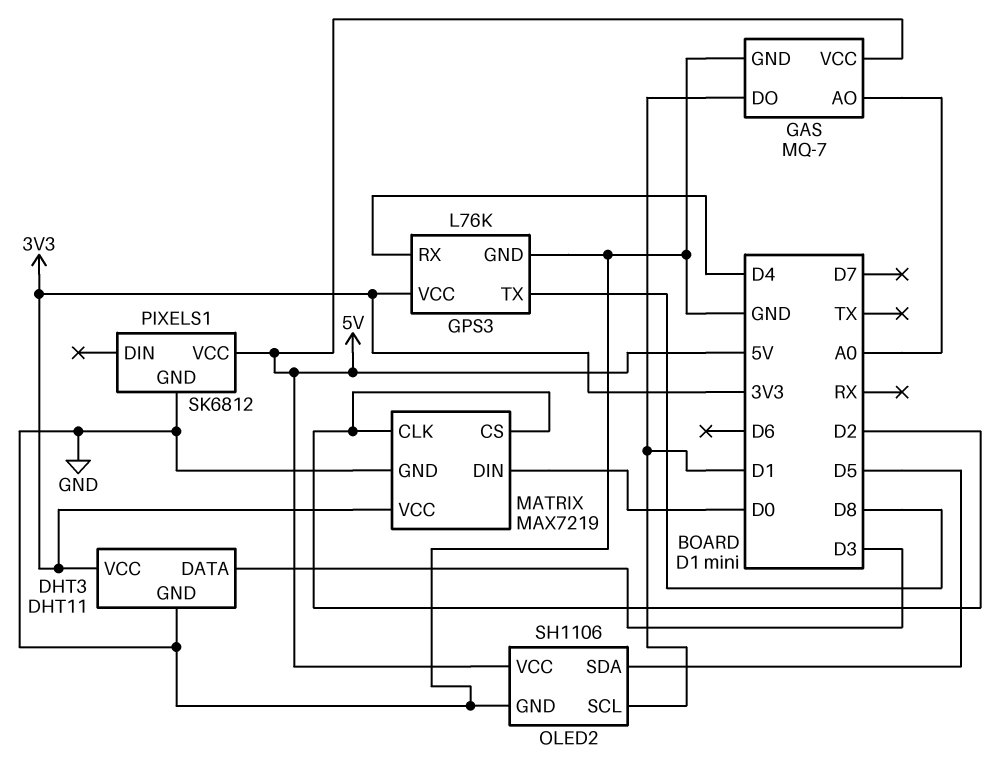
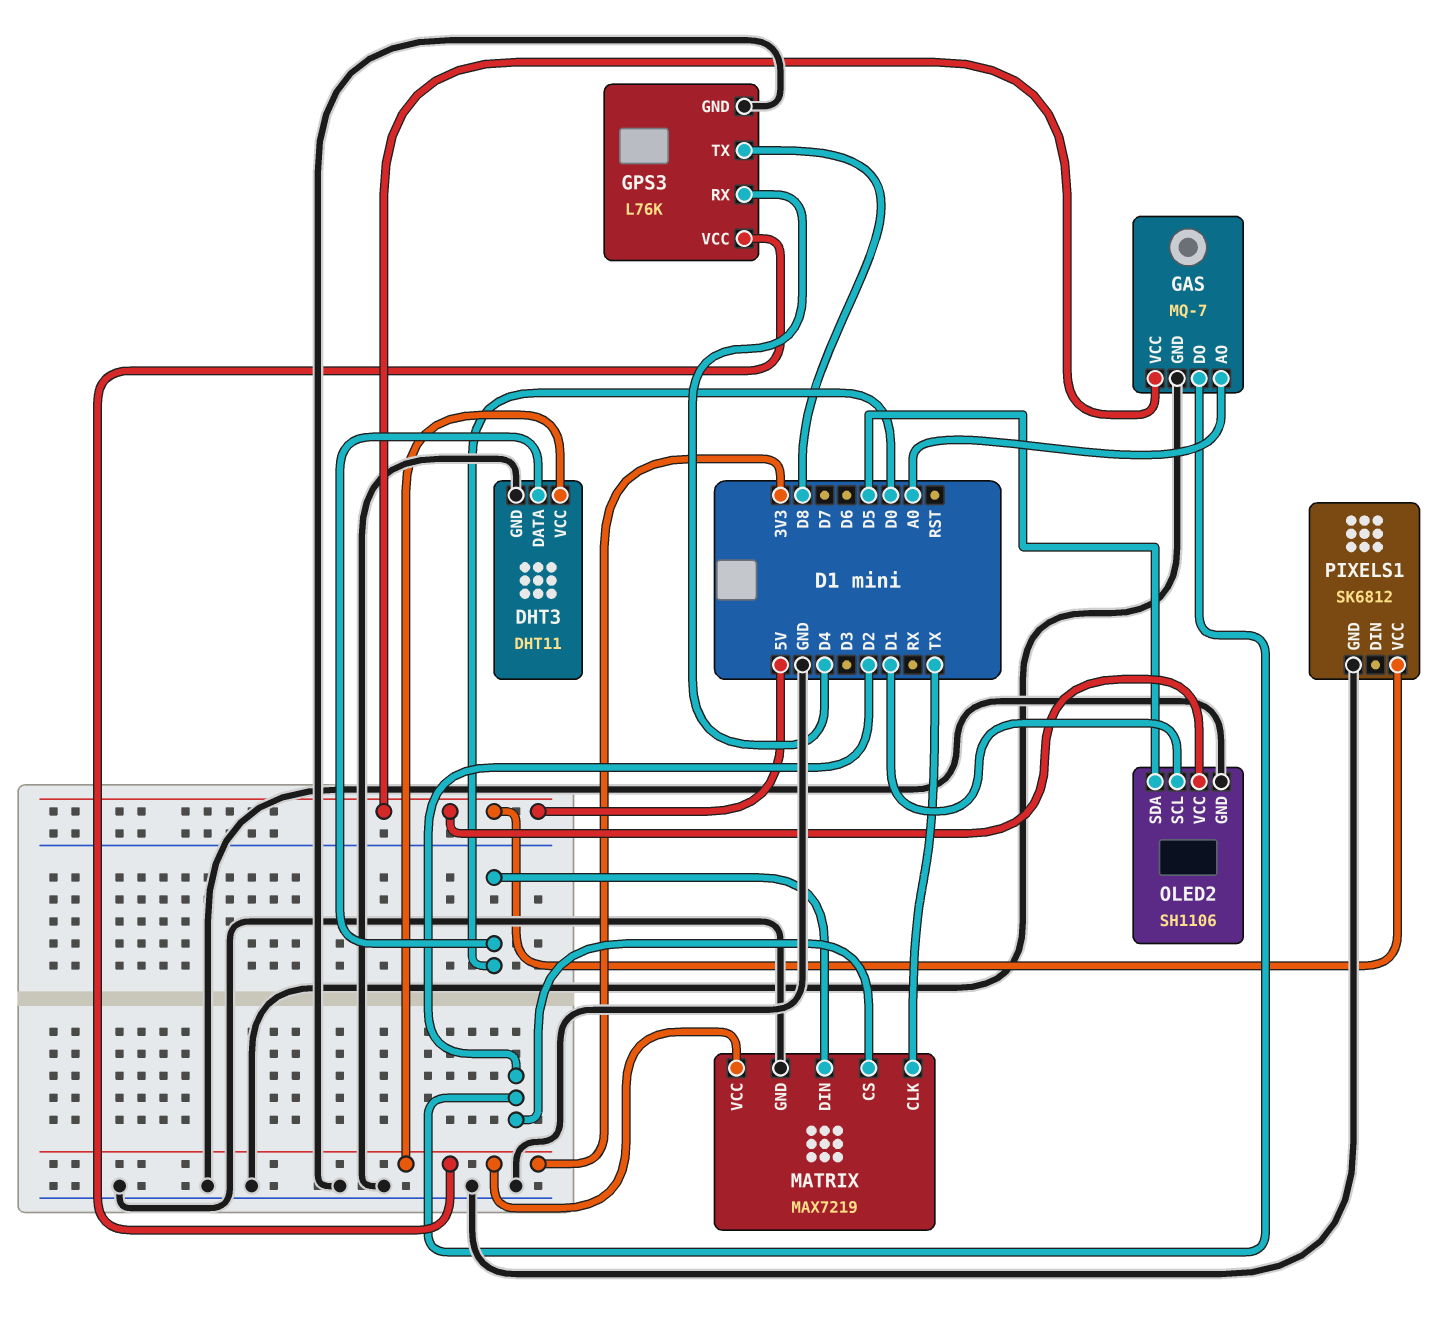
DHT3 pin DATA: D3 -> D0
GAS pin DO: D1 -> D2
MATRIX pin CLK: D2 -> TX

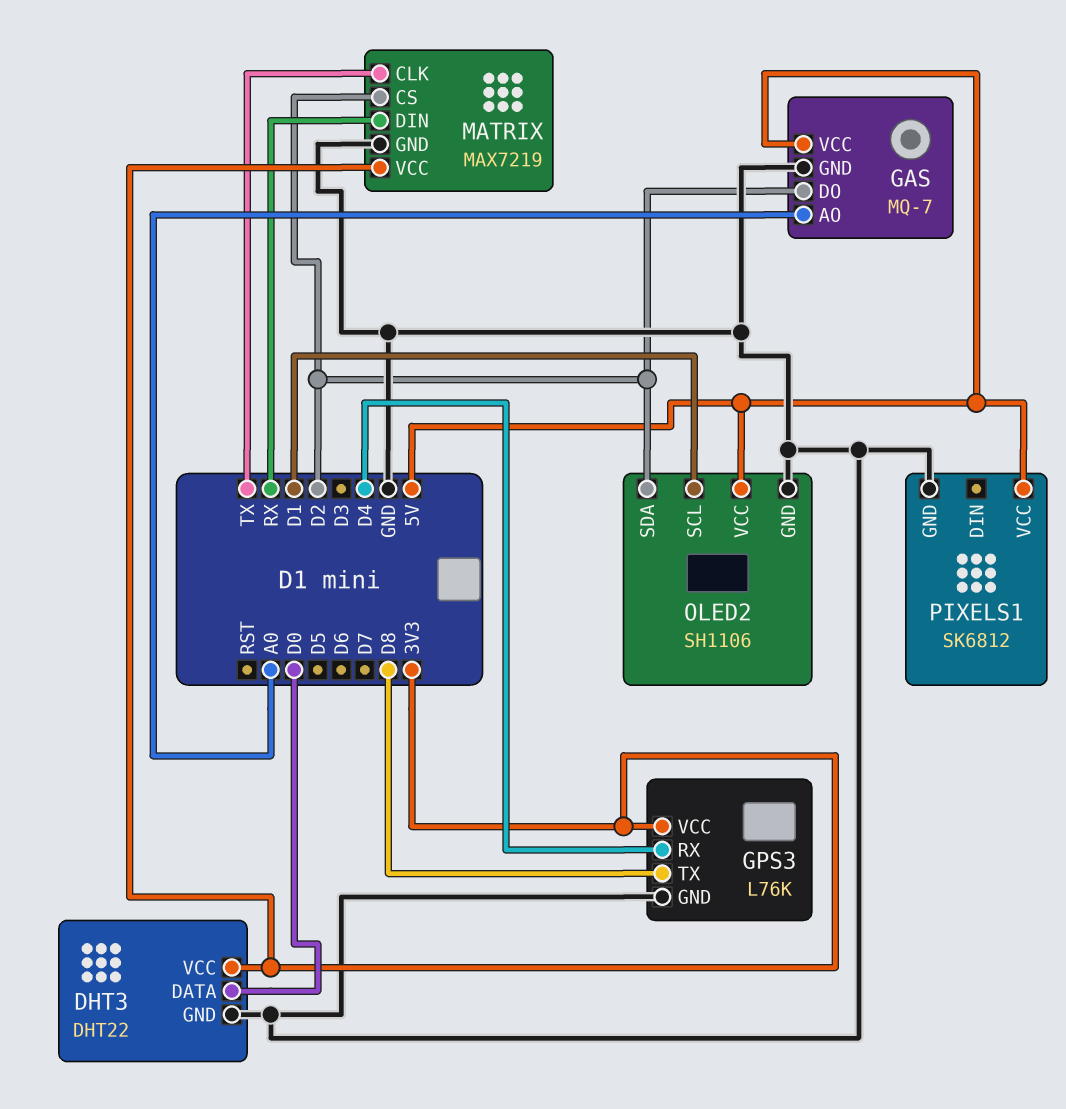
DHT3: DHT11 -> DHT22
MATRIX pin DIN: D0 -> RX
OLED2 pin SDA: D5 -> D2

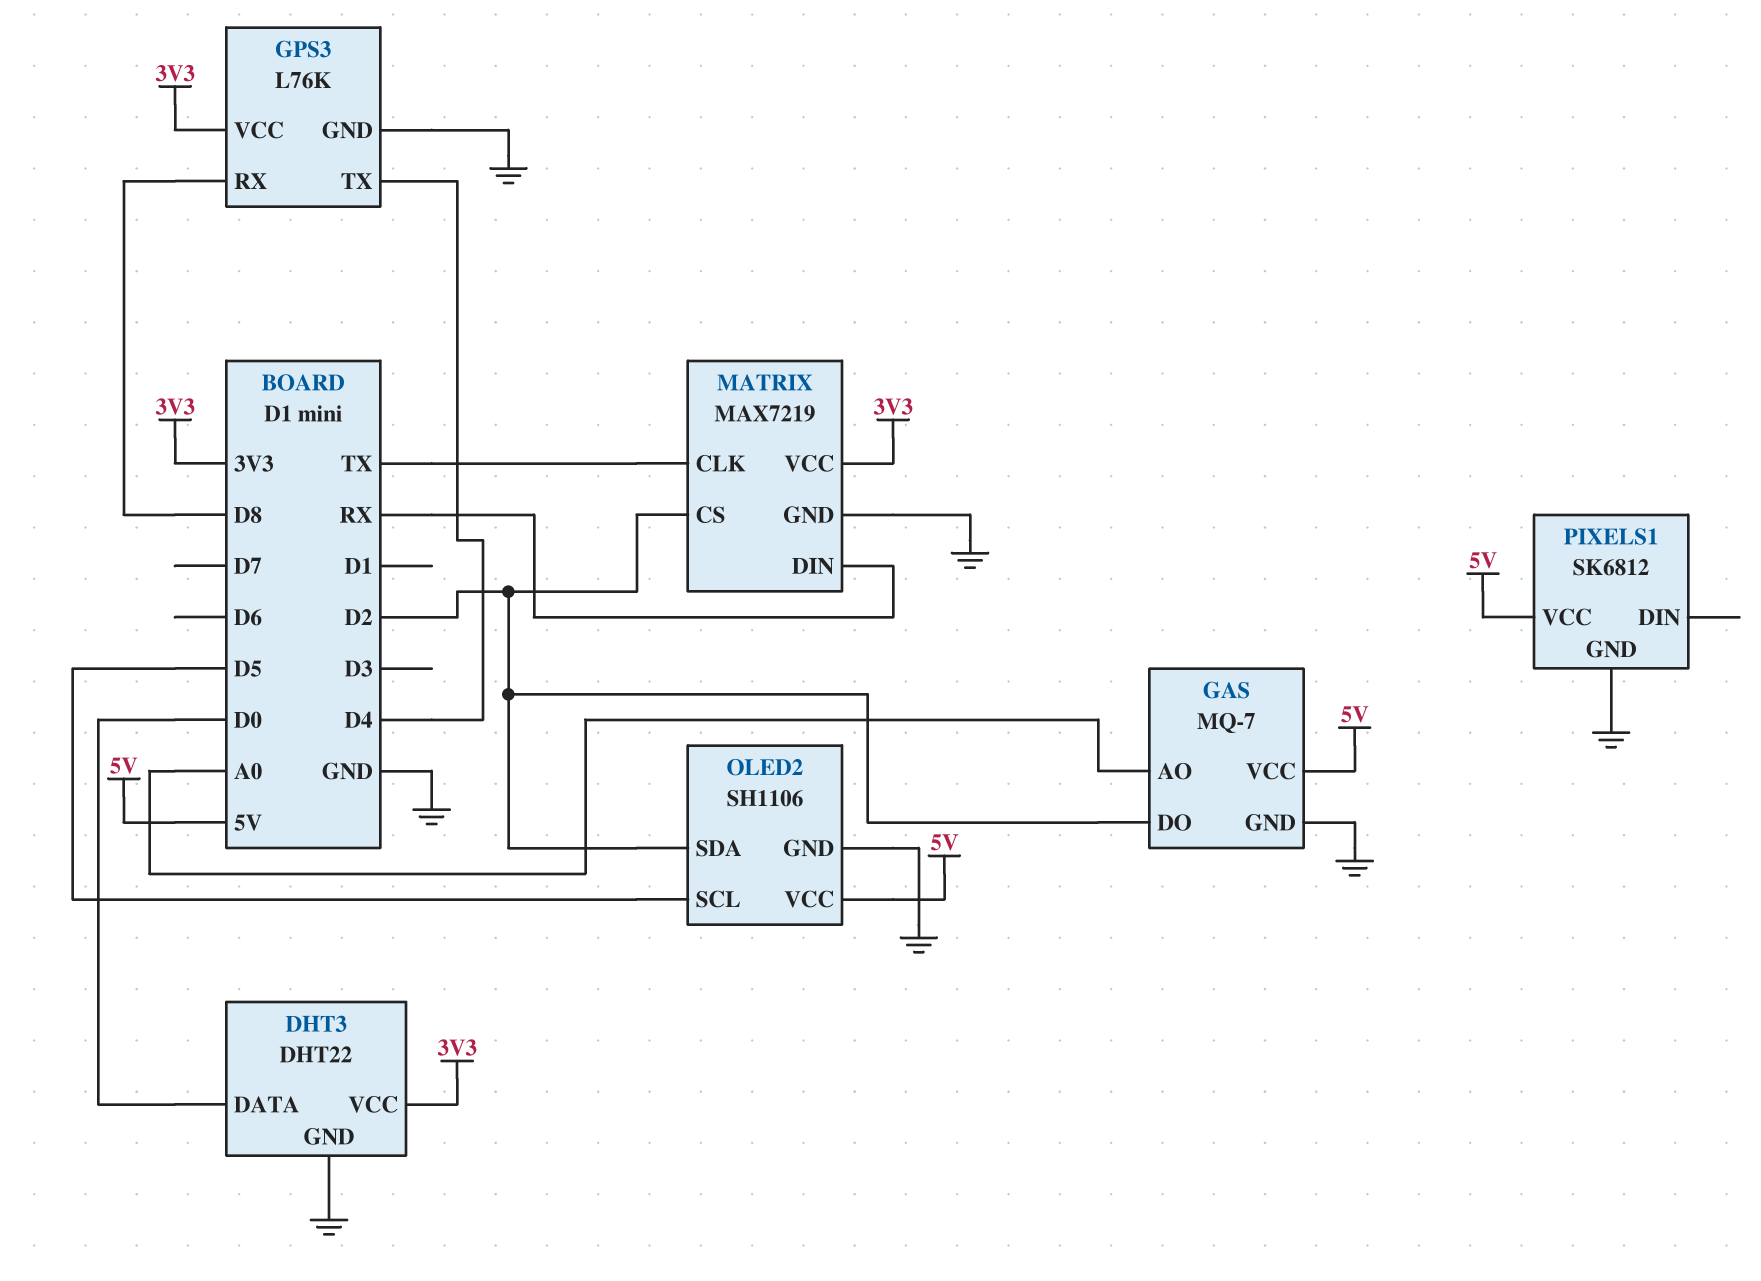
GPS3 pin RX: D4 -> D8
GPS3 pin TX: D8 -> D4
OLED2 pin SCL: D1 -> D5

